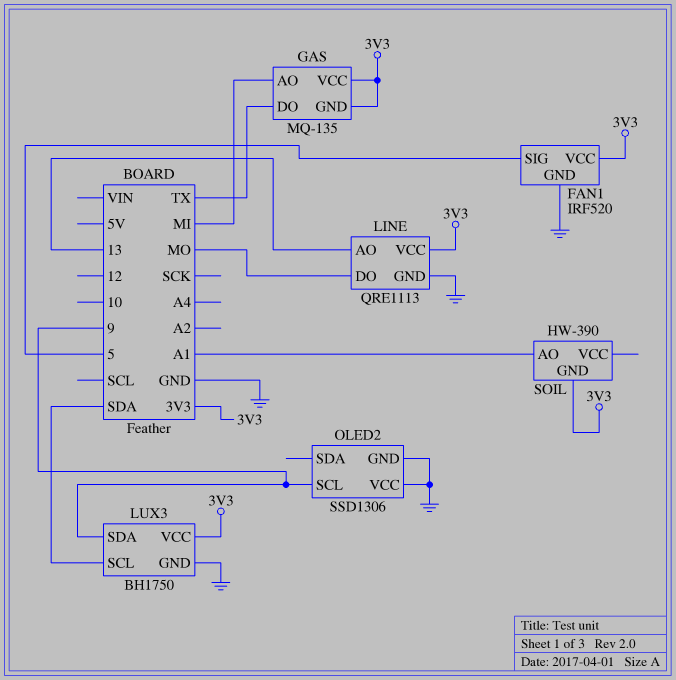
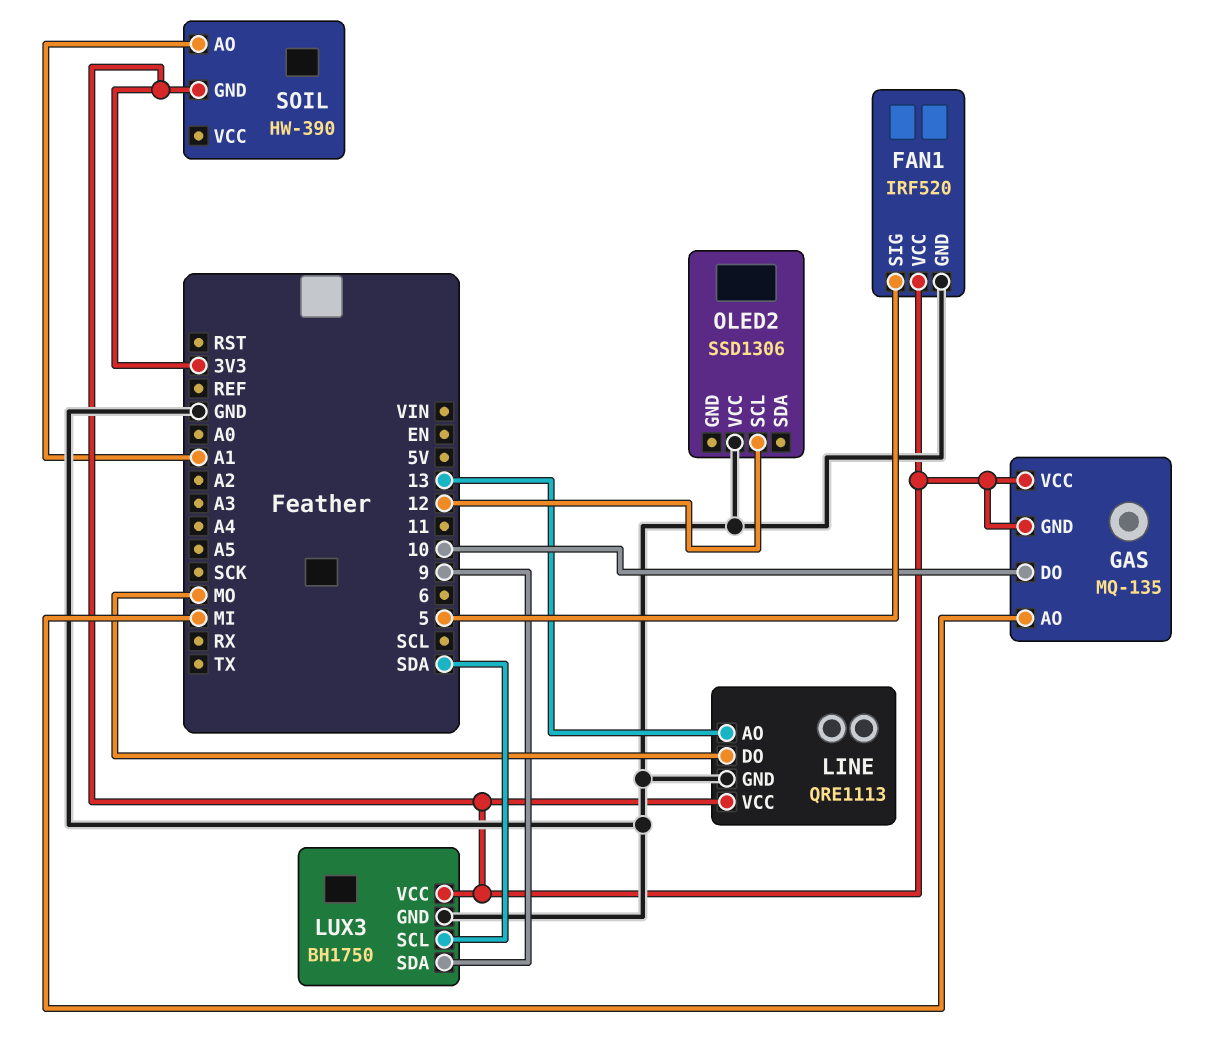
GAS pin DO: TX -> 10
OLED2 pin GND: GND -> none
OLED2 pin SCL: 9 -> 12

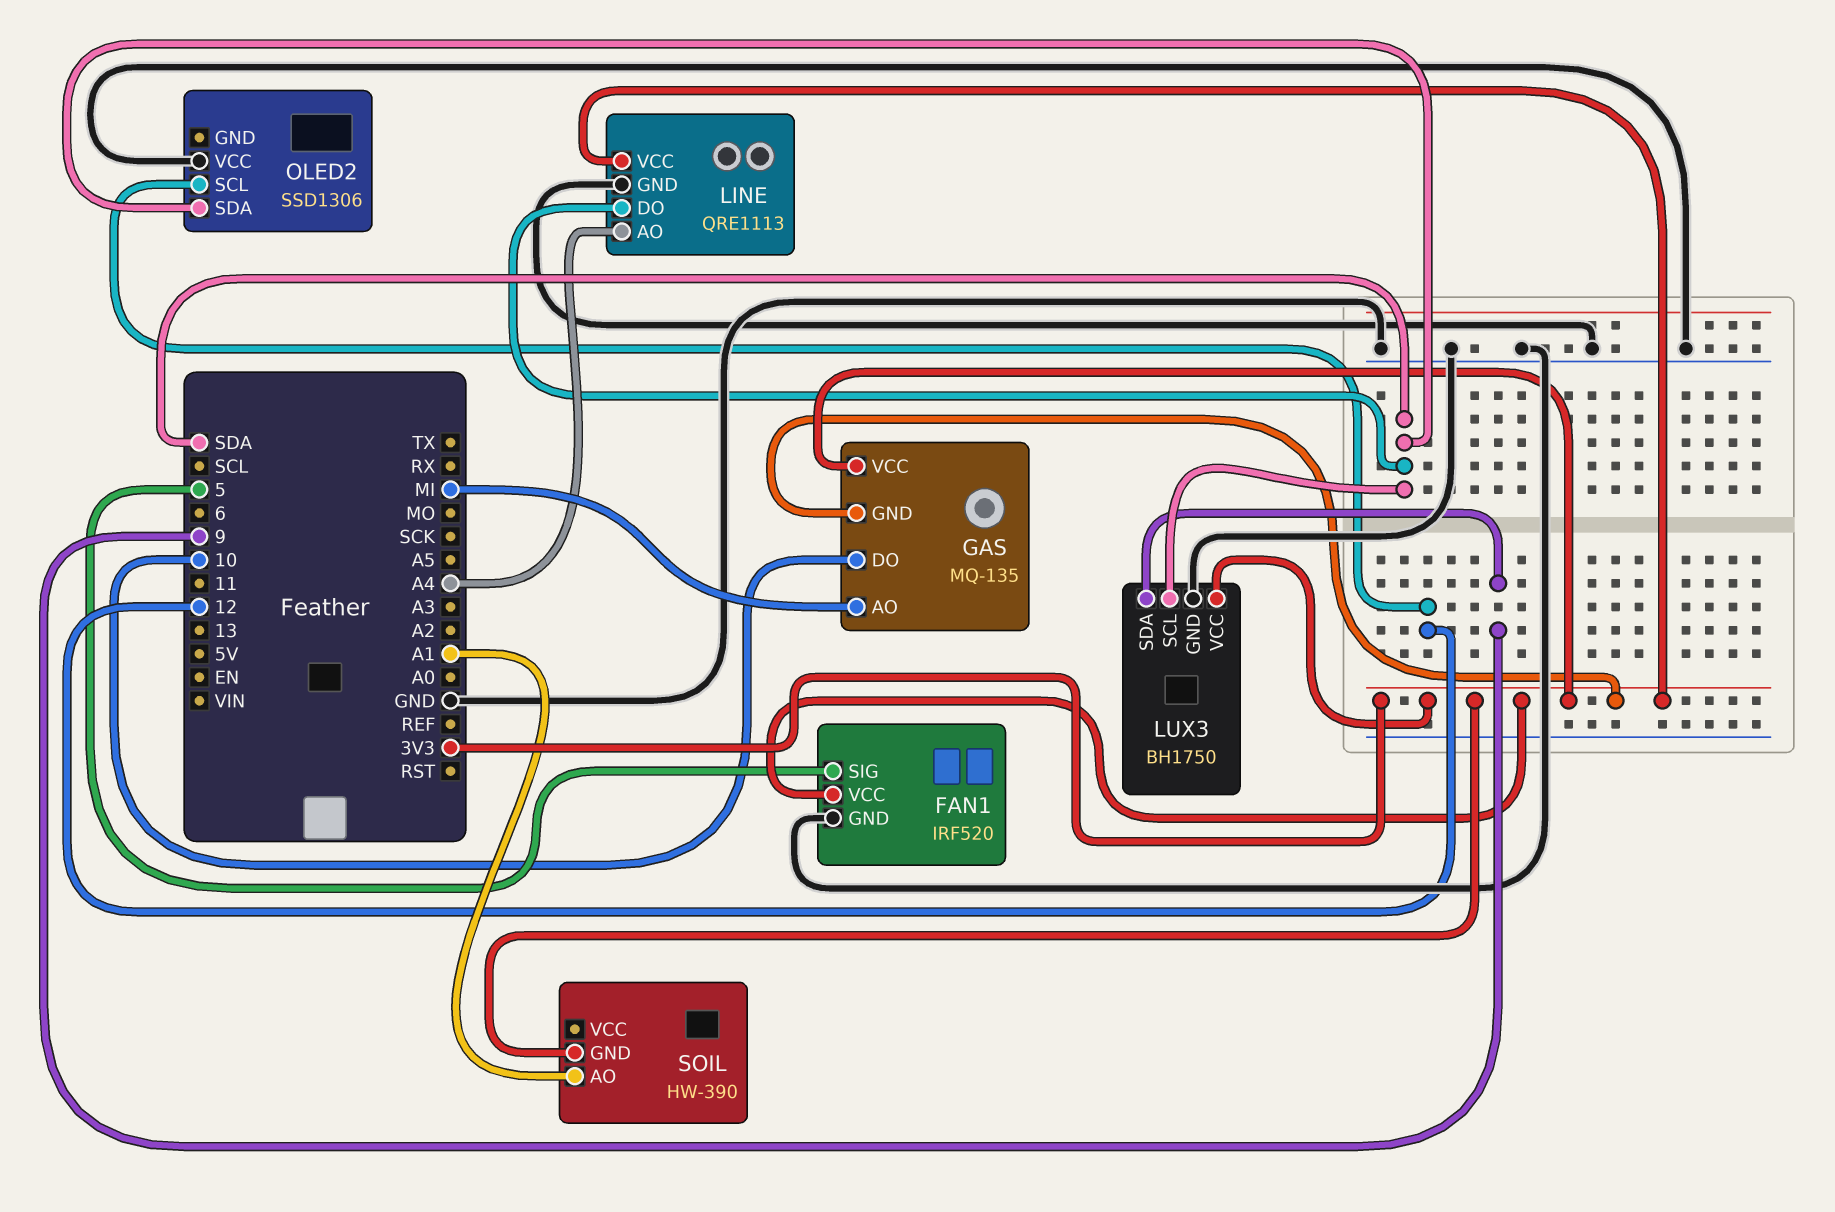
LINE pin AO: 13 -> A4
LINE pin DO: MO -> SDA
OLED2 pin SDA: none -> SDA

